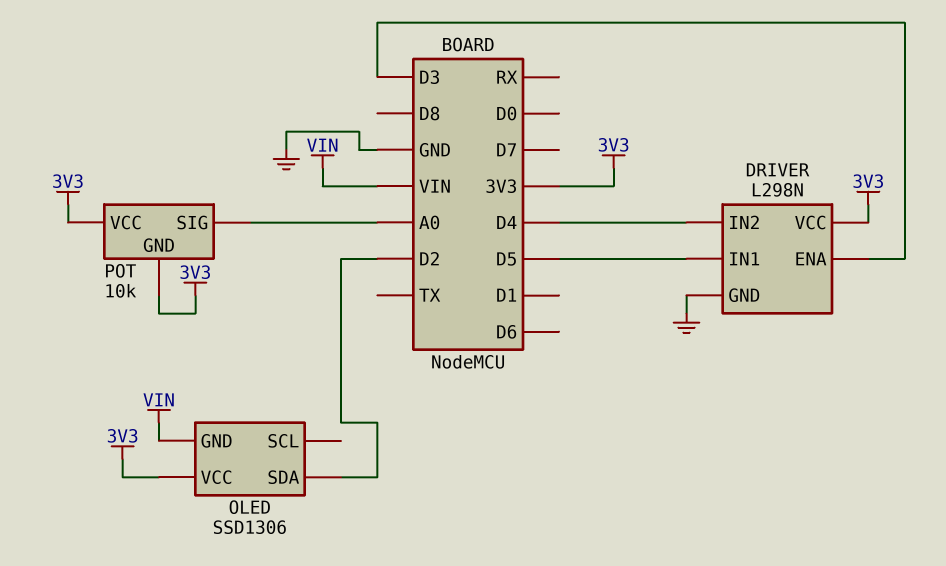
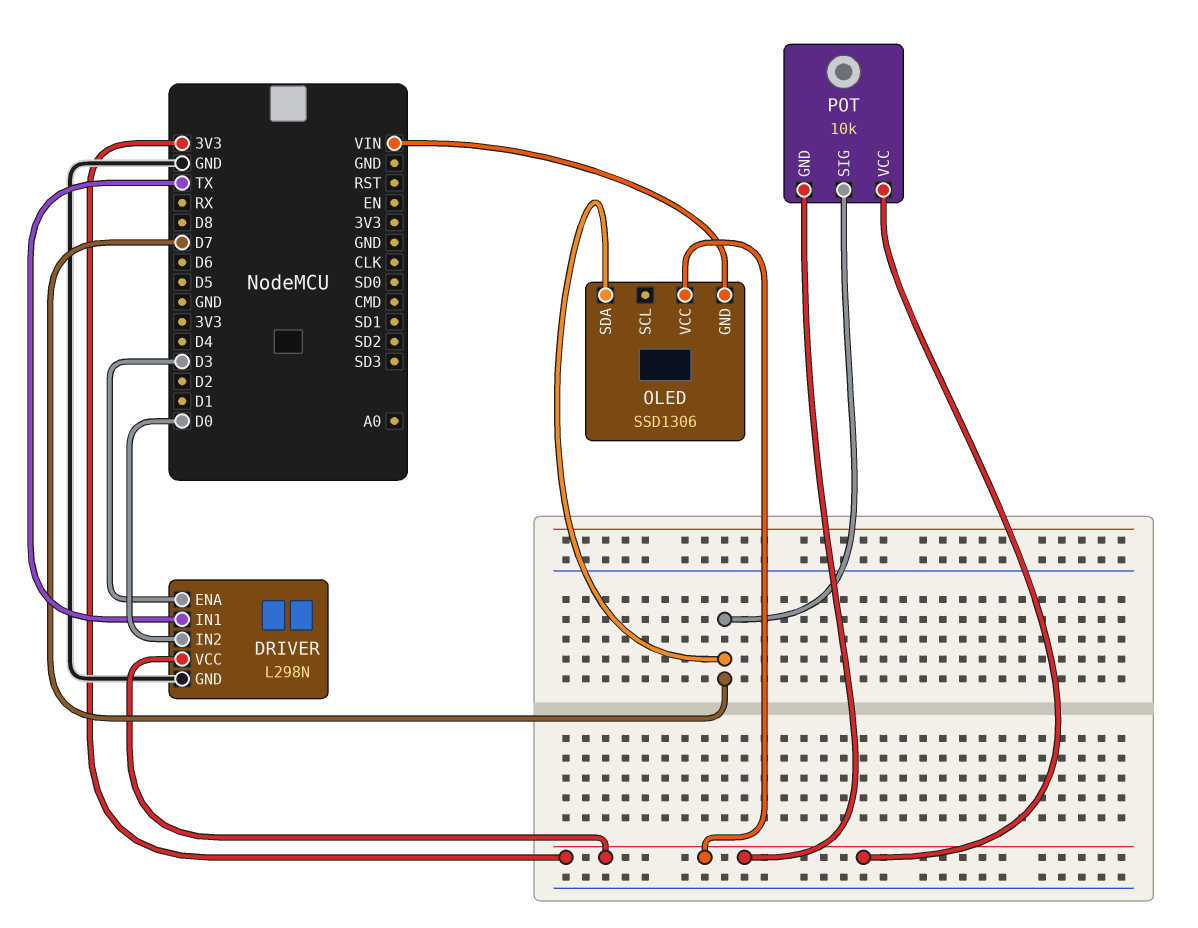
DRIVER pin IN1: D5 -> TX
DRIVER pin IN2: D4 -> D0
OLED pin SDA: D2 -> D7
POT pin SIG: A0 -> D7

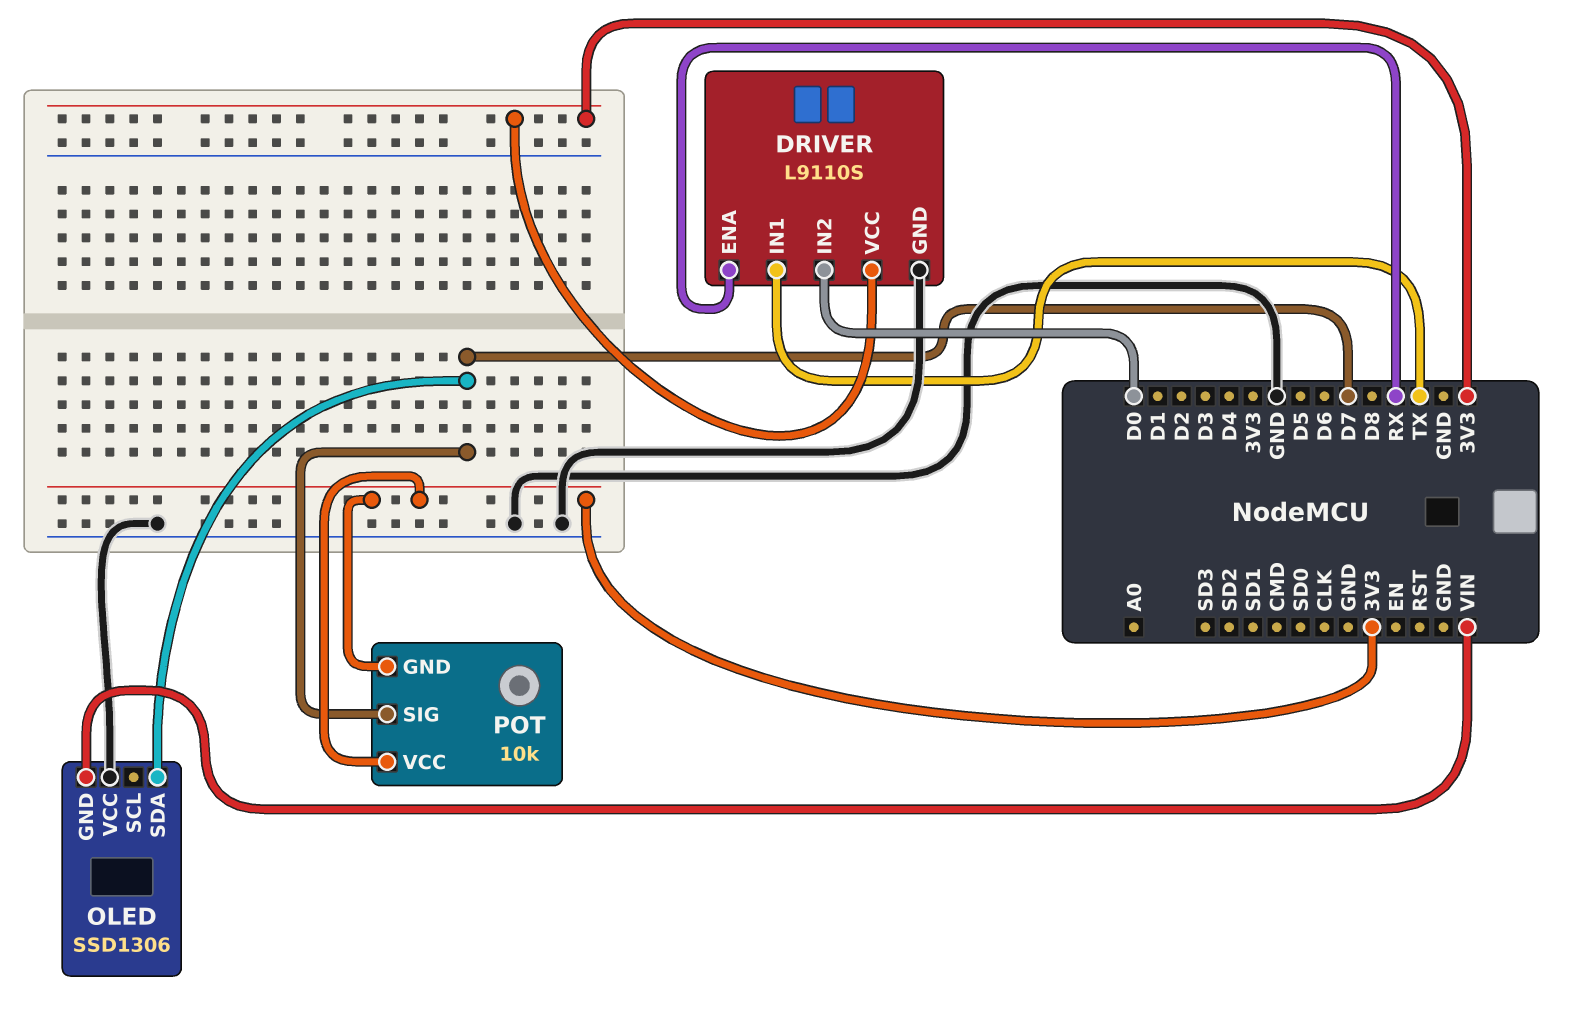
DRIVER: L298N -> L9110S
DRIVER pin ENA: D3 -> RX
OLED pin VCC: 3V3 -> GND

